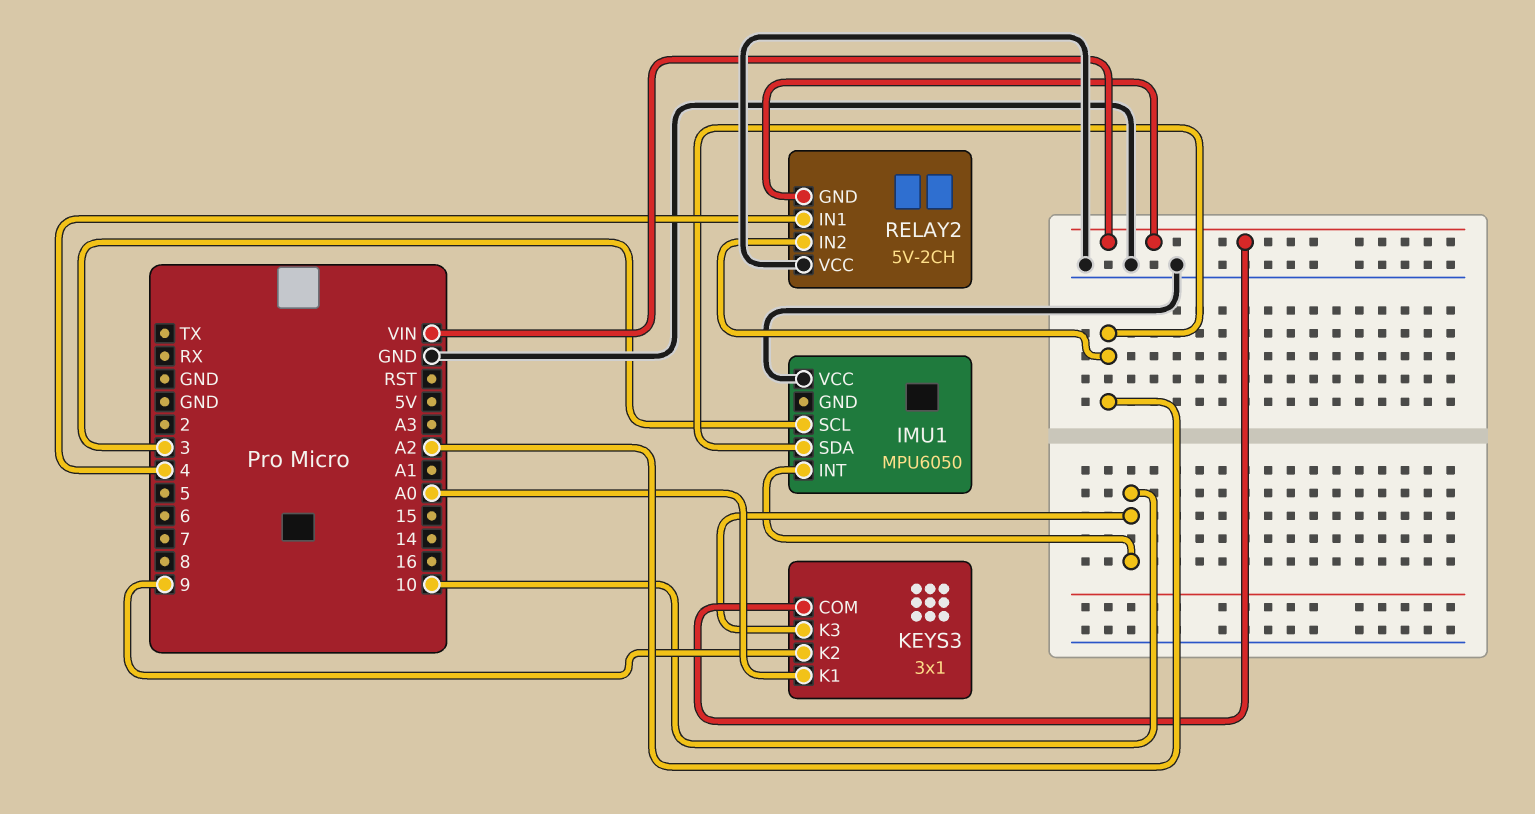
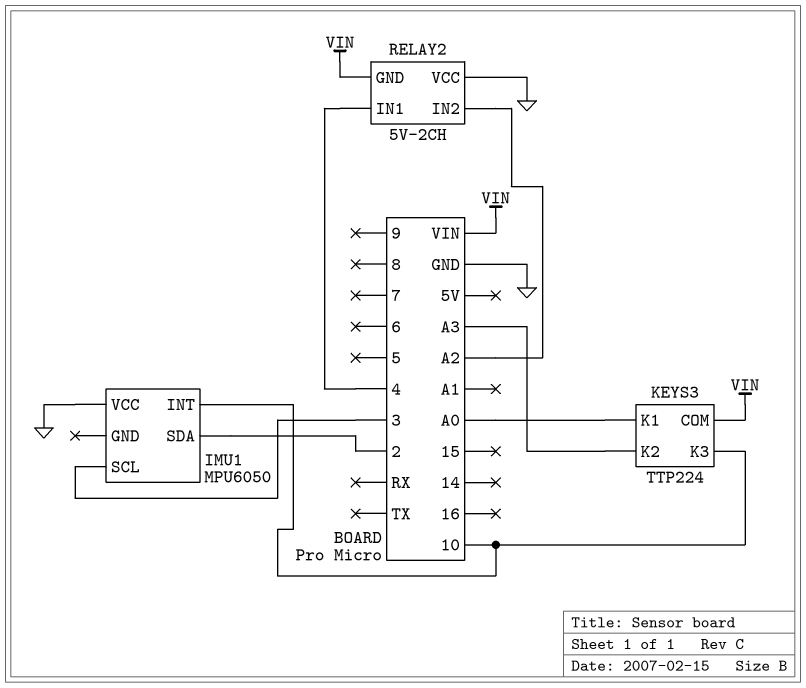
IMU1 pin SDA: A2 -> 2
KEYS3: 3x1 -> TTP224
KEYS3 pin K2: 9 -> A3

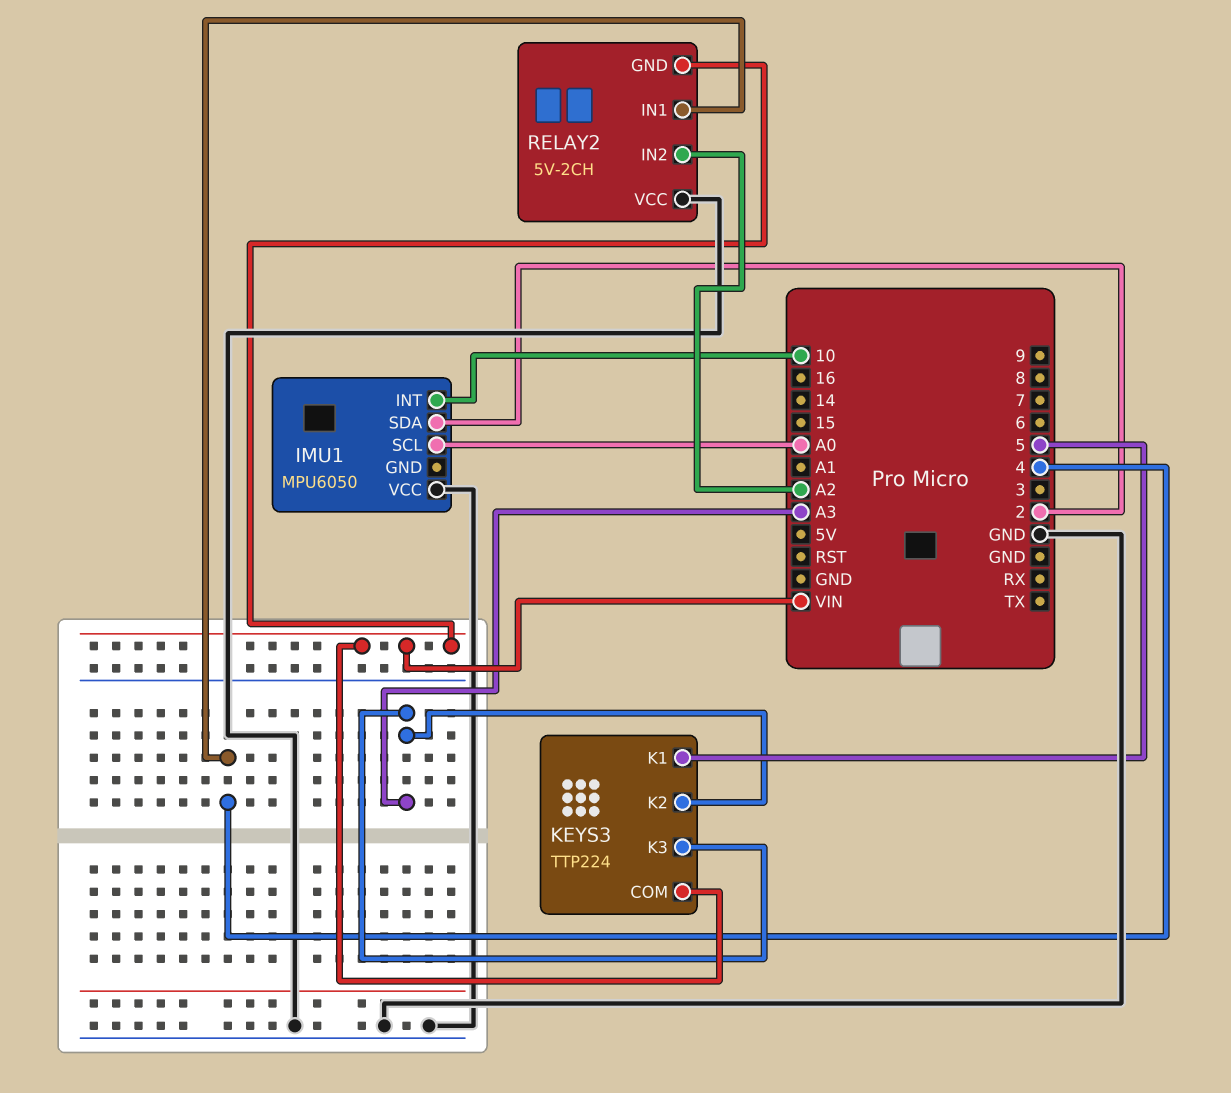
IMU1 pin SCL: 3 -> A0
KEYS3 pin K1: A0 -> 5
KEYS3 pin K3: 10 -> A3

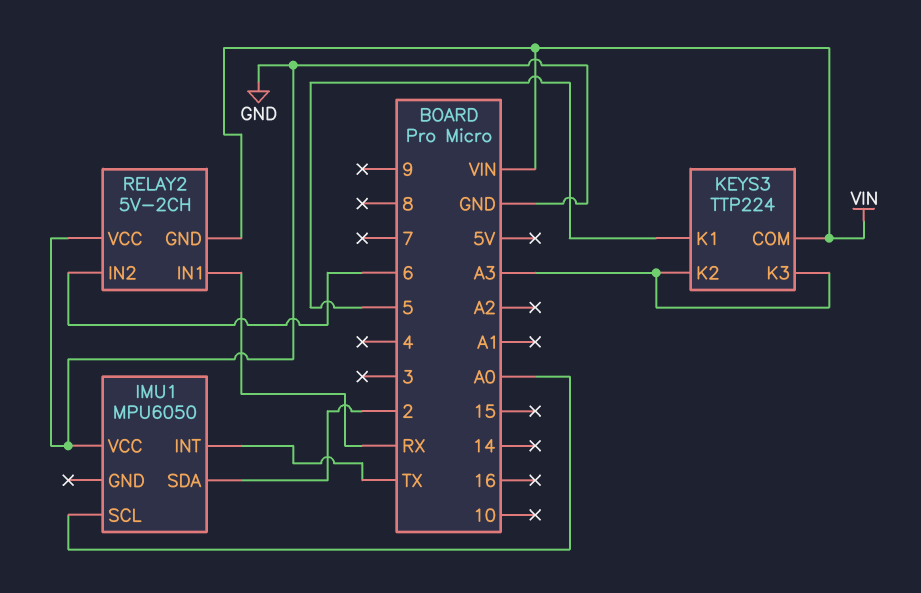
IMU1 pin INT: 10 -> TX
RELAY2 pin IN1: 4 -> RX
RELAY2 pin IN2: A2 -> 6

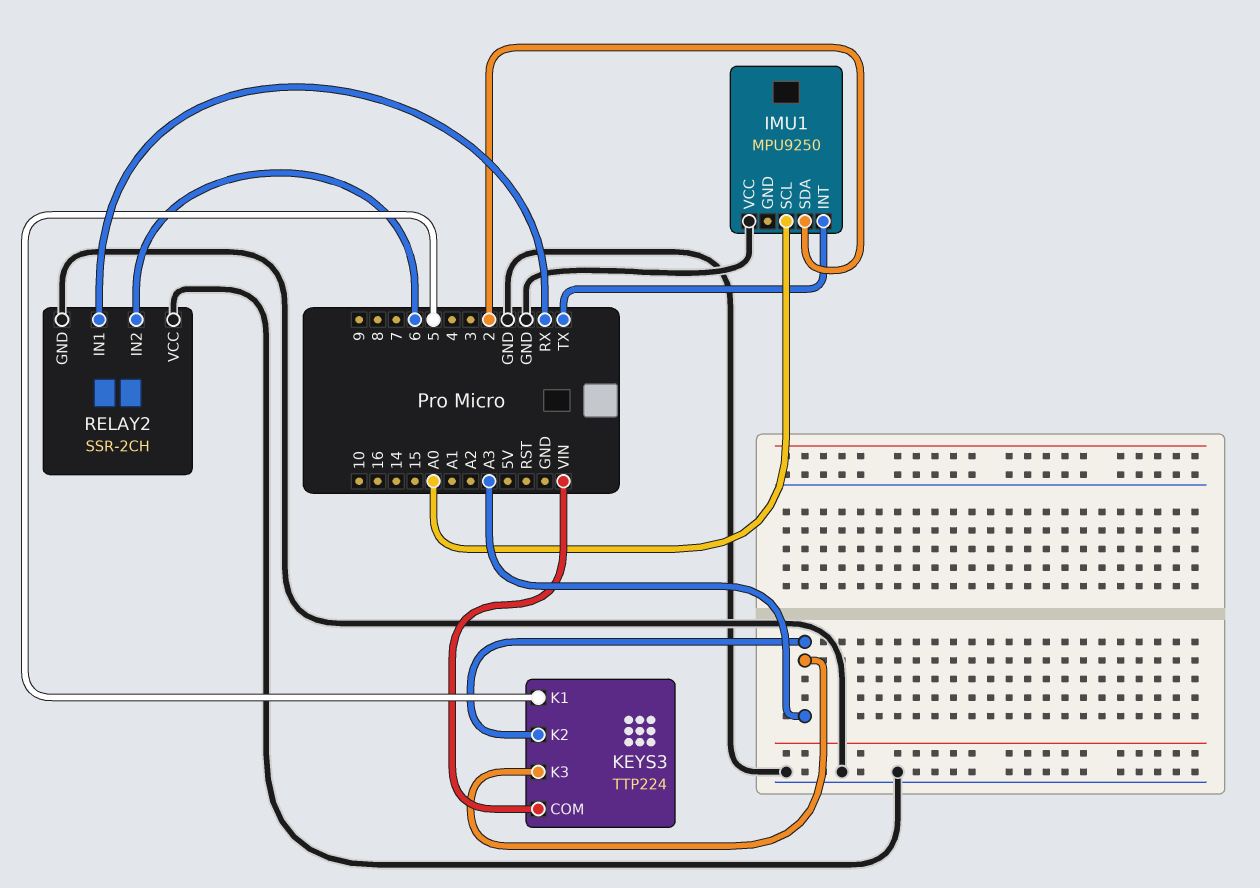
IMU1: MPU6050 -> MPU9250
RELAY2: 5V-2CH -> SSR-2CH
RELAY2 pin GND: VIN -> GND

